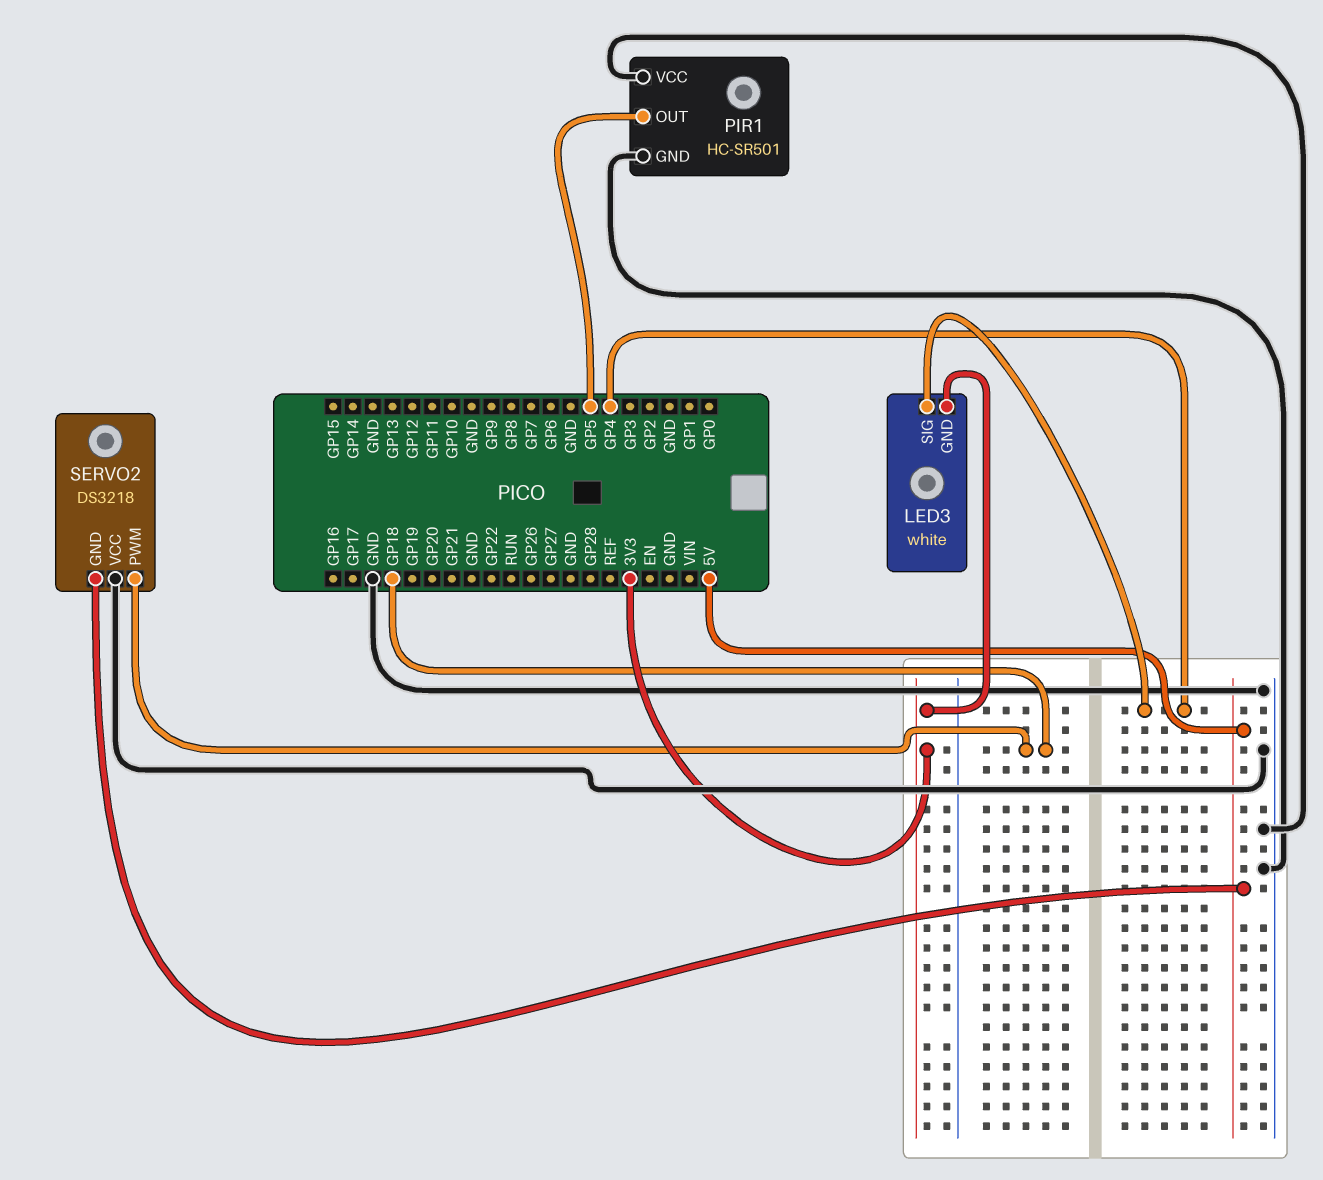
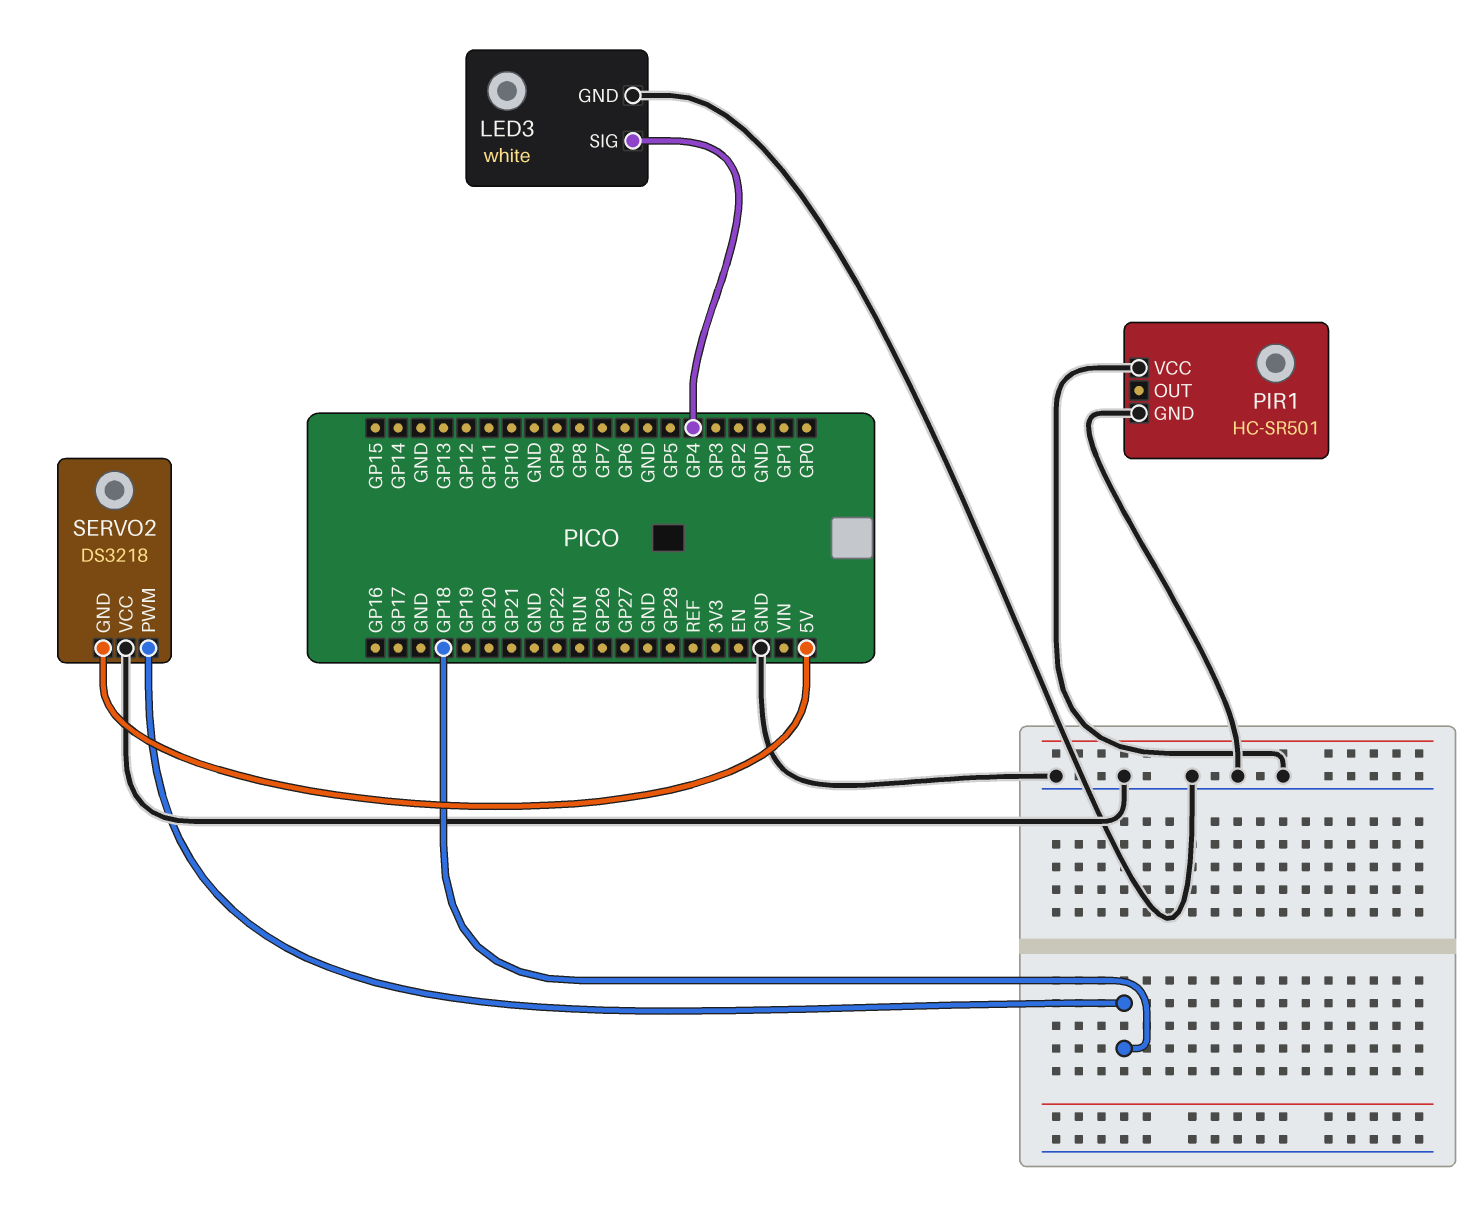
LED3 pin GND: 3V3 -> GND
PIR1 pin OUT: GP5 -> none

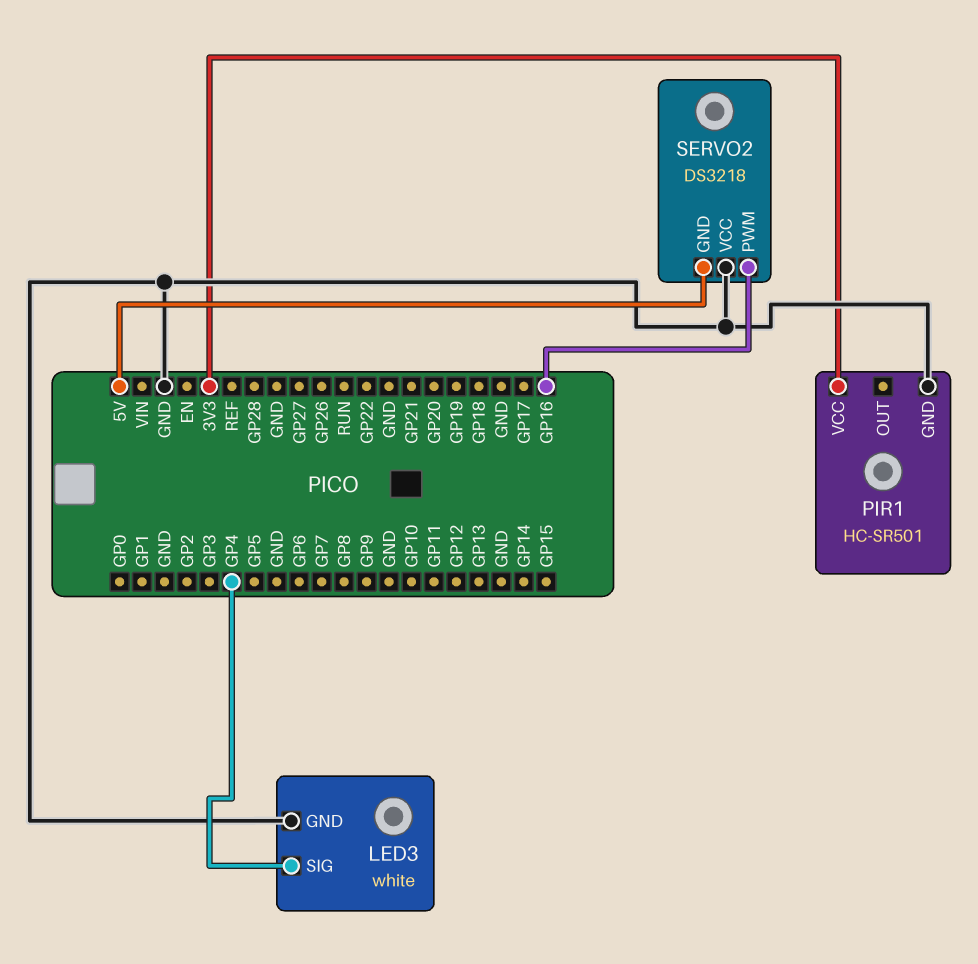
PIR1 pin VCC: GND -> 3V3
SERVO2 pin PWM: GP18 -> GP16

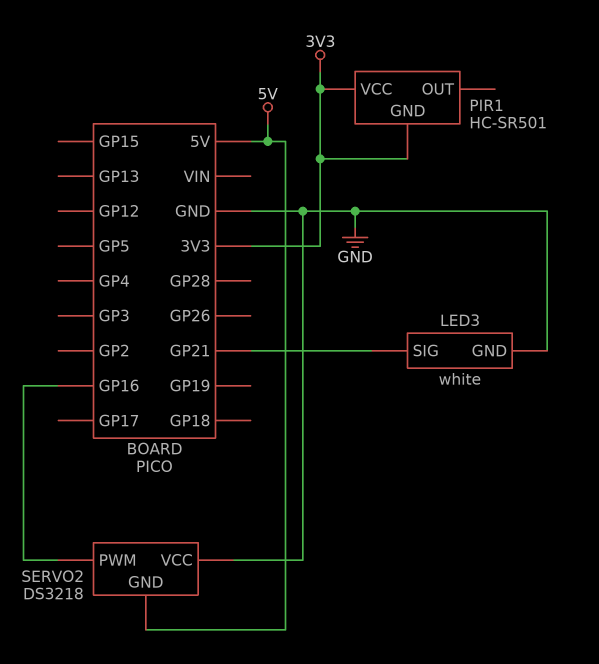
LED3 pin SIG: GP4 -> GP21
PIR1 pin GND: GND -> 3V3

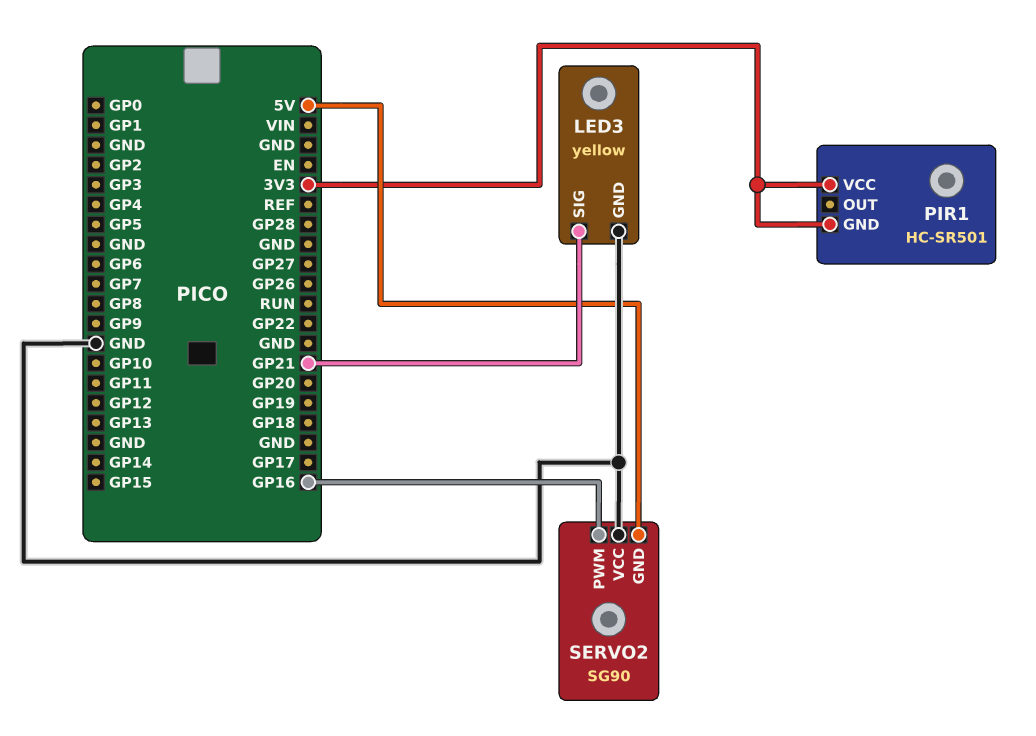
LED3: white -> yellow
SERVO2: DS3218 -> SG90

